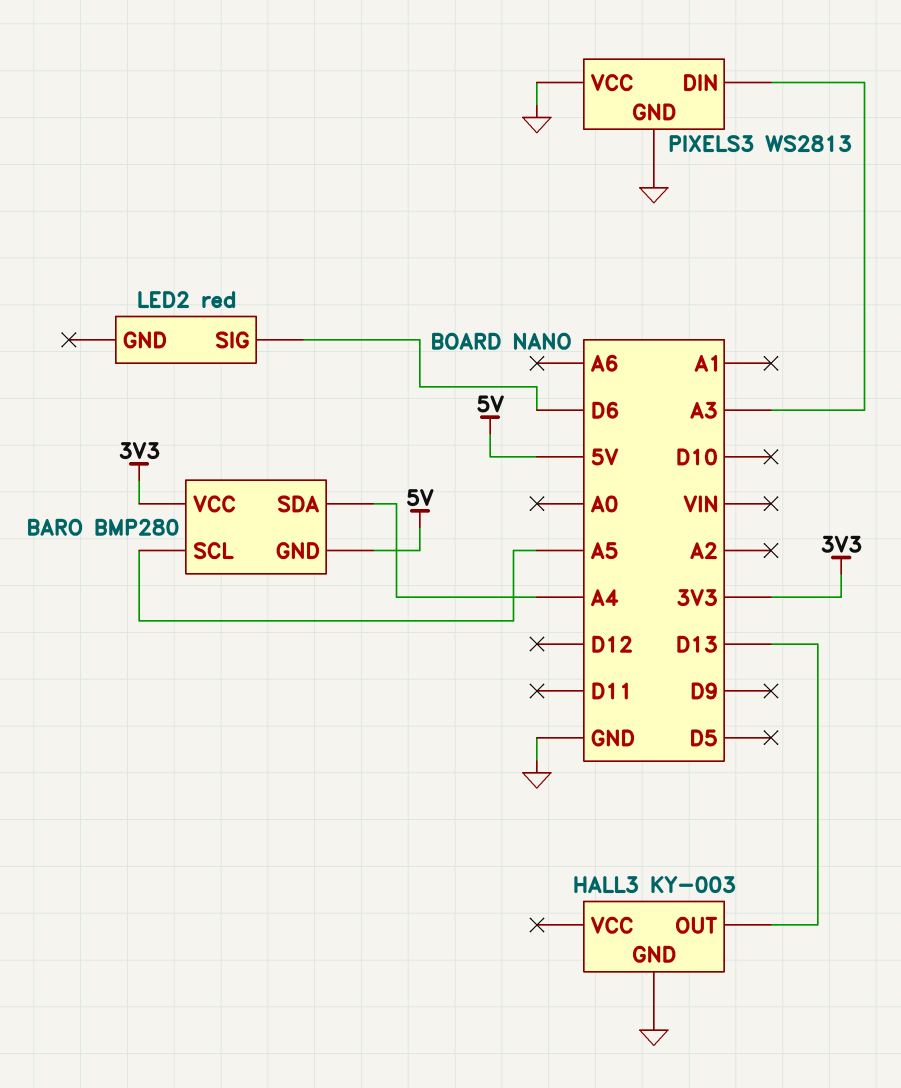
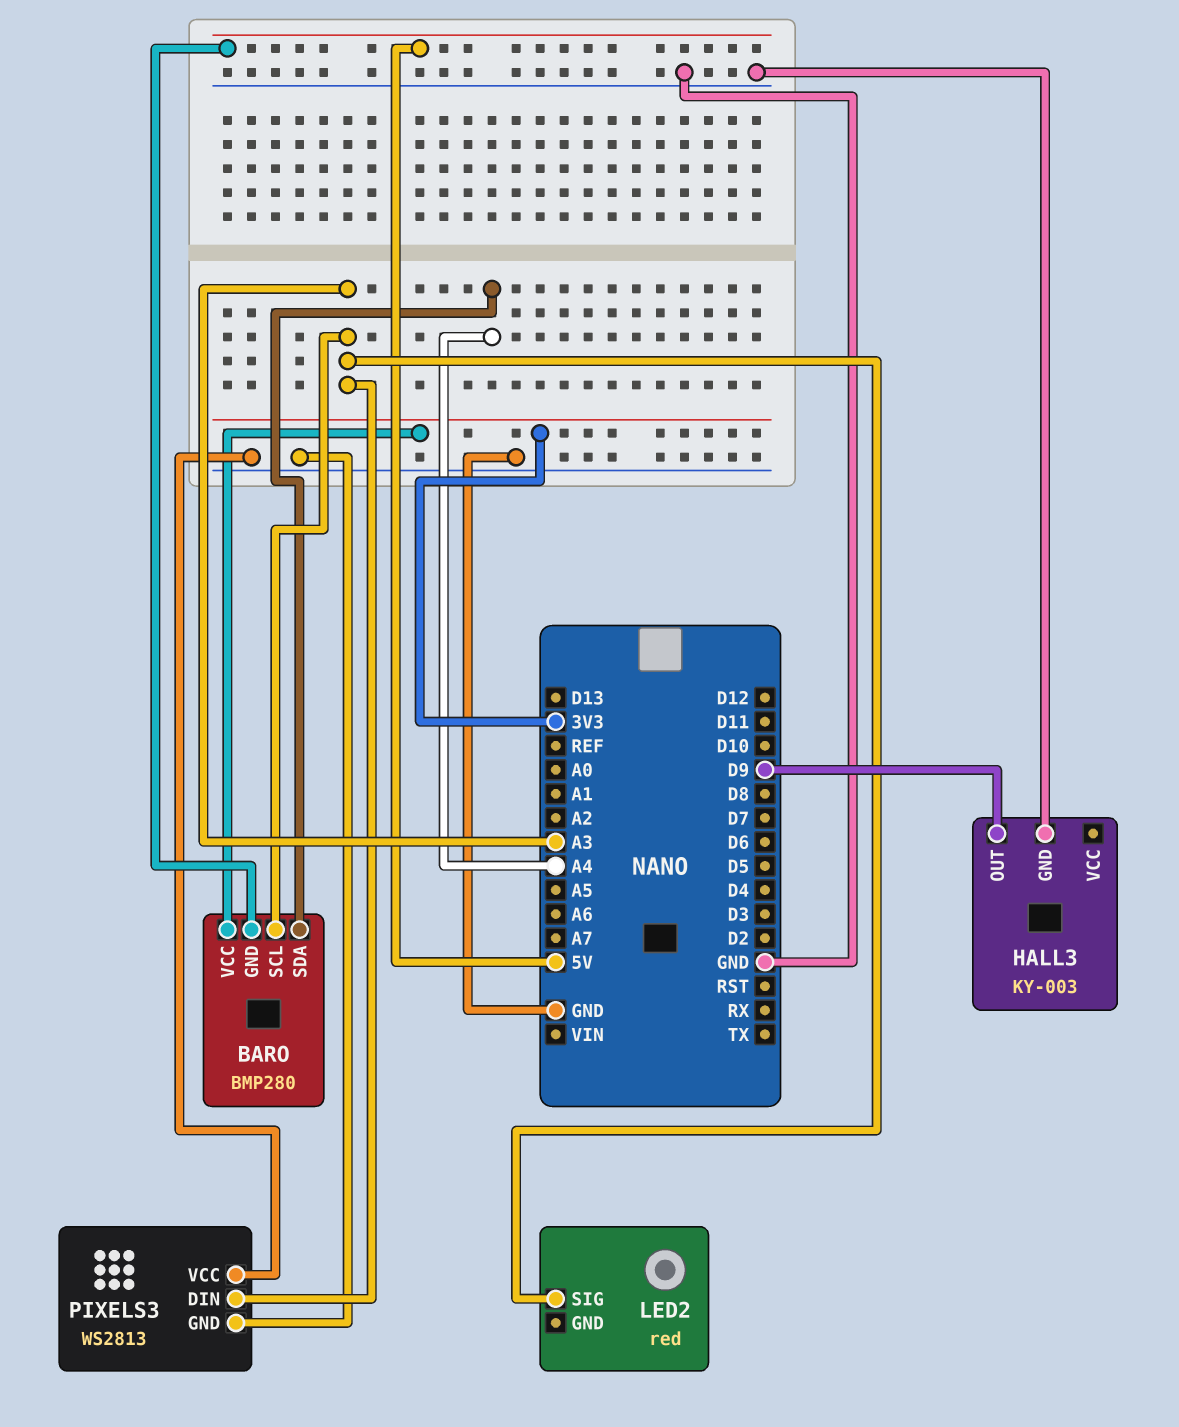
BARO pin SCL: A5 -> A3
HALL3 pin OUT: D13 -> D9
LED2 pin SIG: D6 -> A3

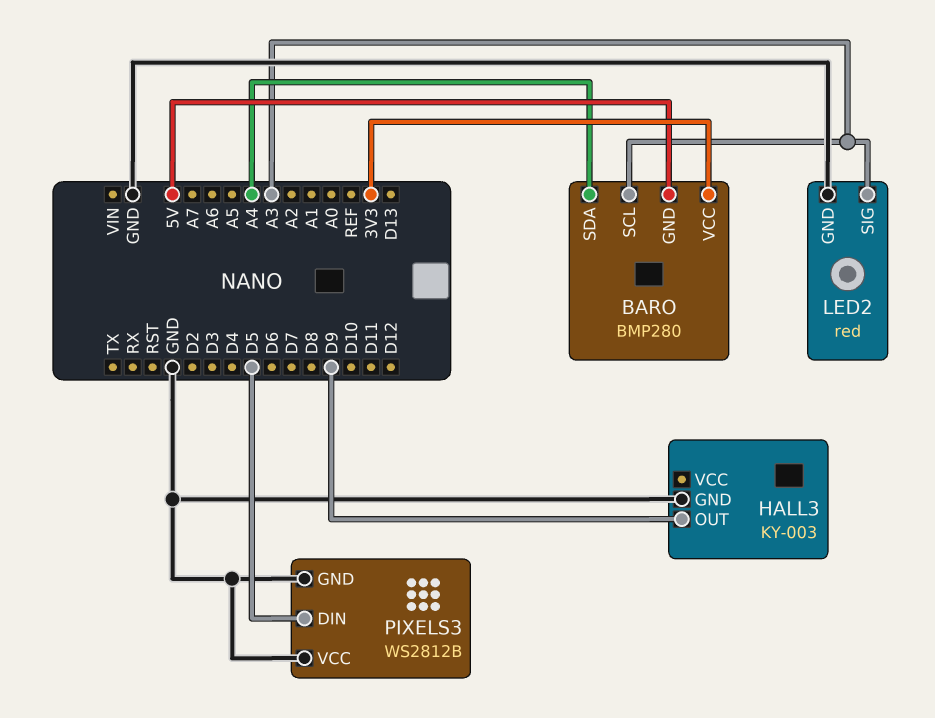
LED2 pin GND: none -> GND
PIXELS3: WS2813 -> WS2812B
PIXELS3 pin DIN: A3 -> D5

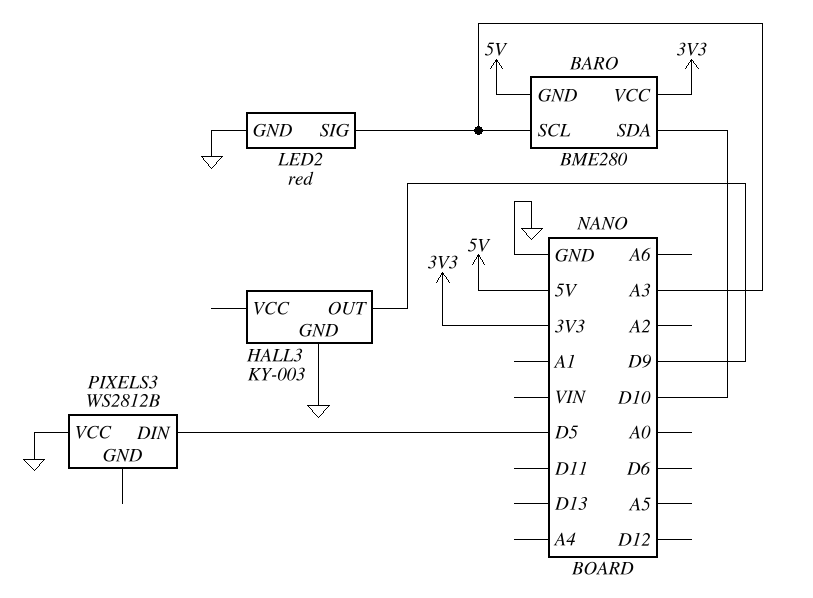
BARO: BMP280 -> BME280
BARO pin SDA: A4 -> D10
PIXELS3 pin GND: GND -> none

